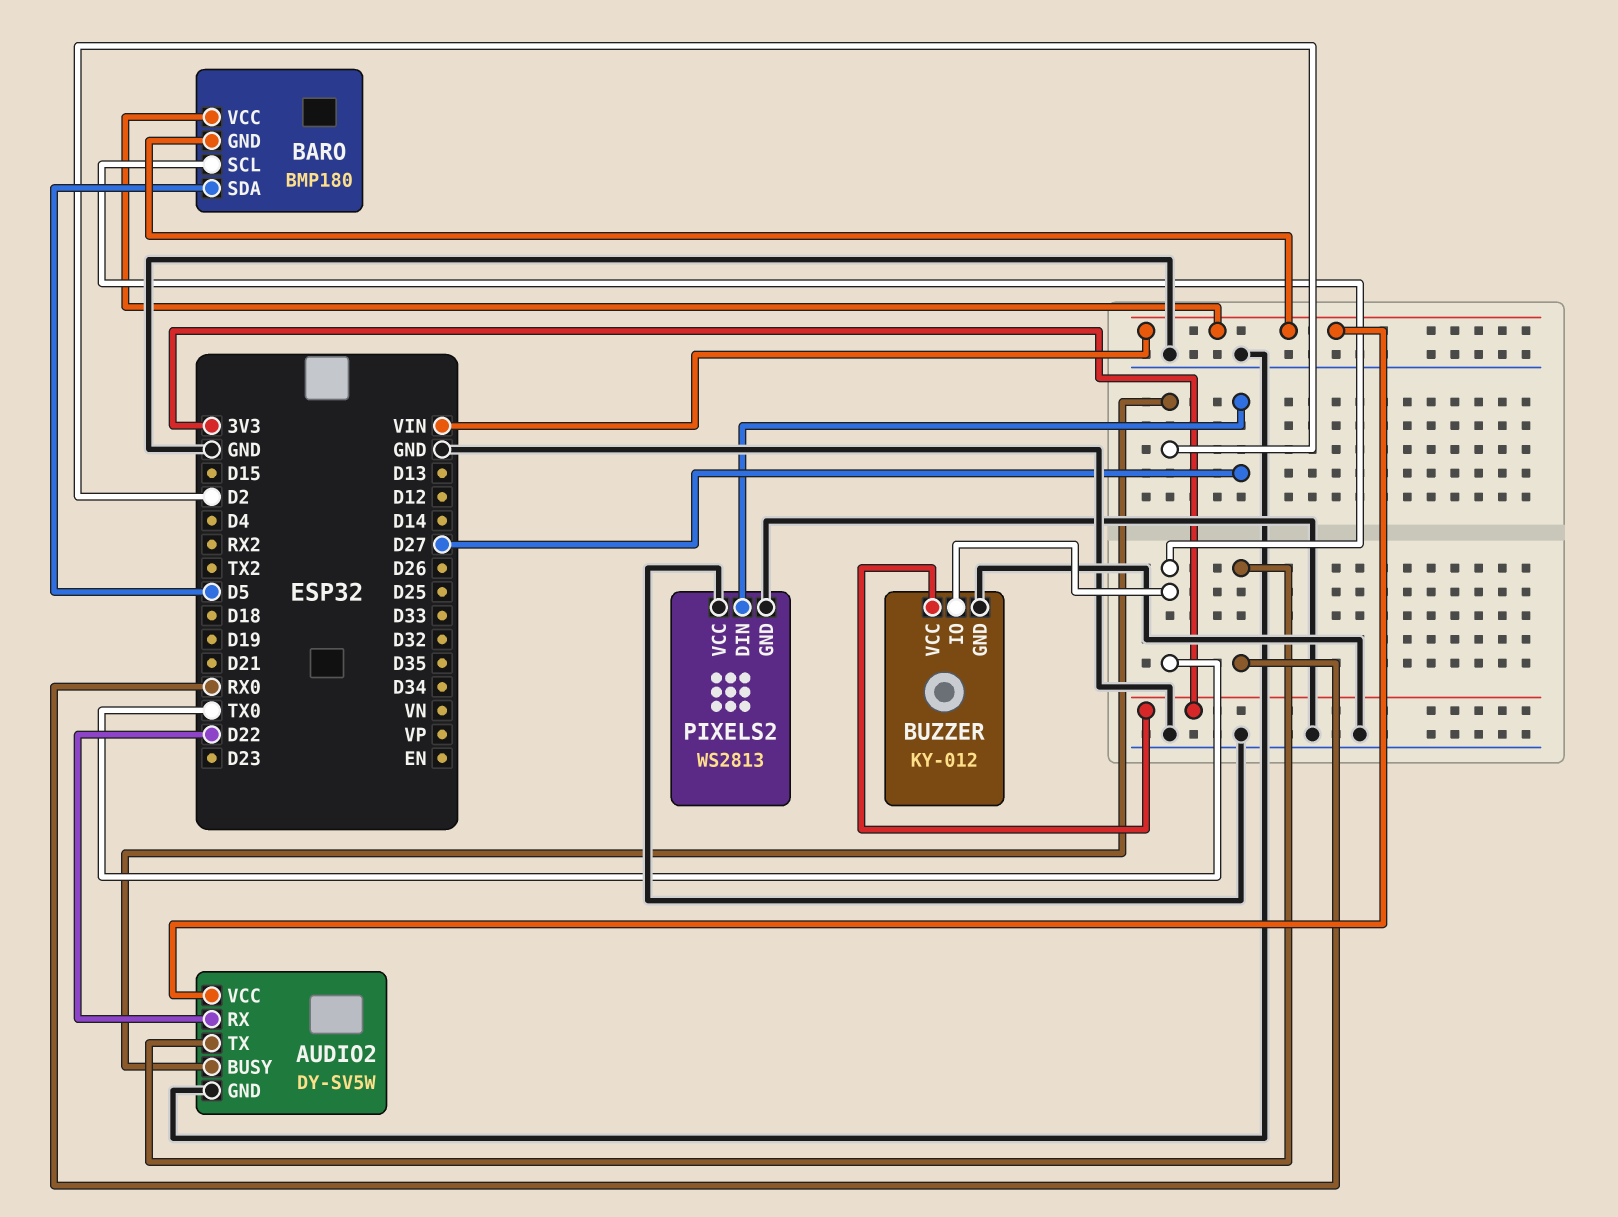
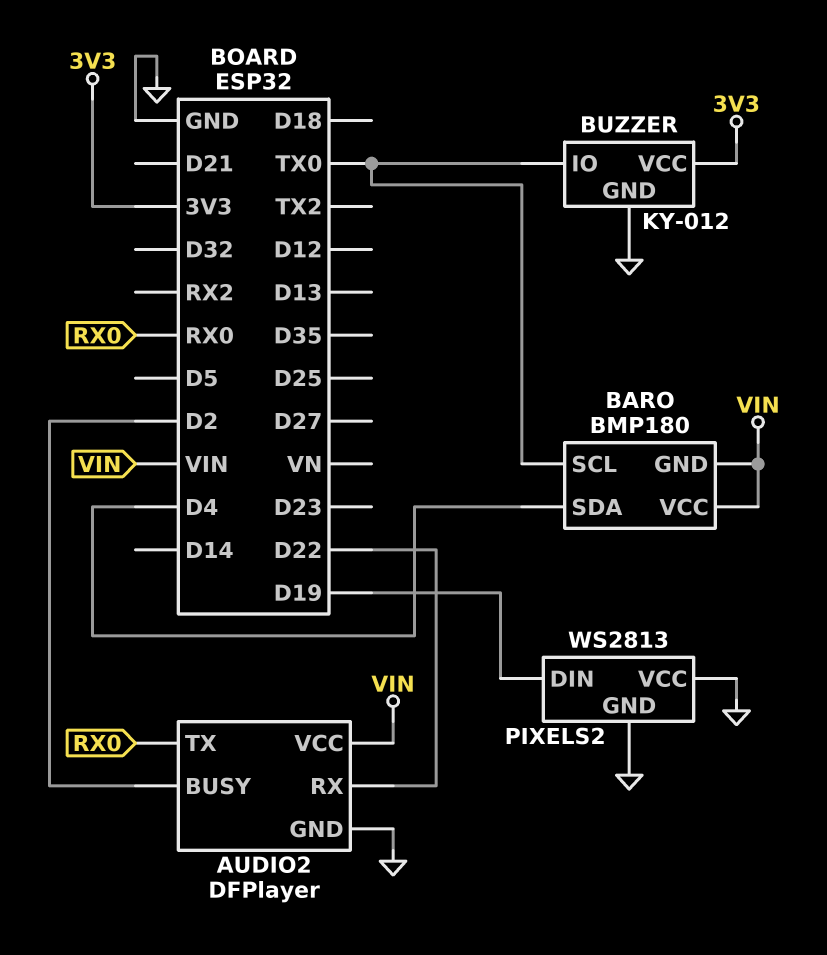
AUDIO2: DY-SV5W -> DFPlayer
BARO pin SDA: D5 -> D4
PIXELS2 pin DIN: D27 -> D19

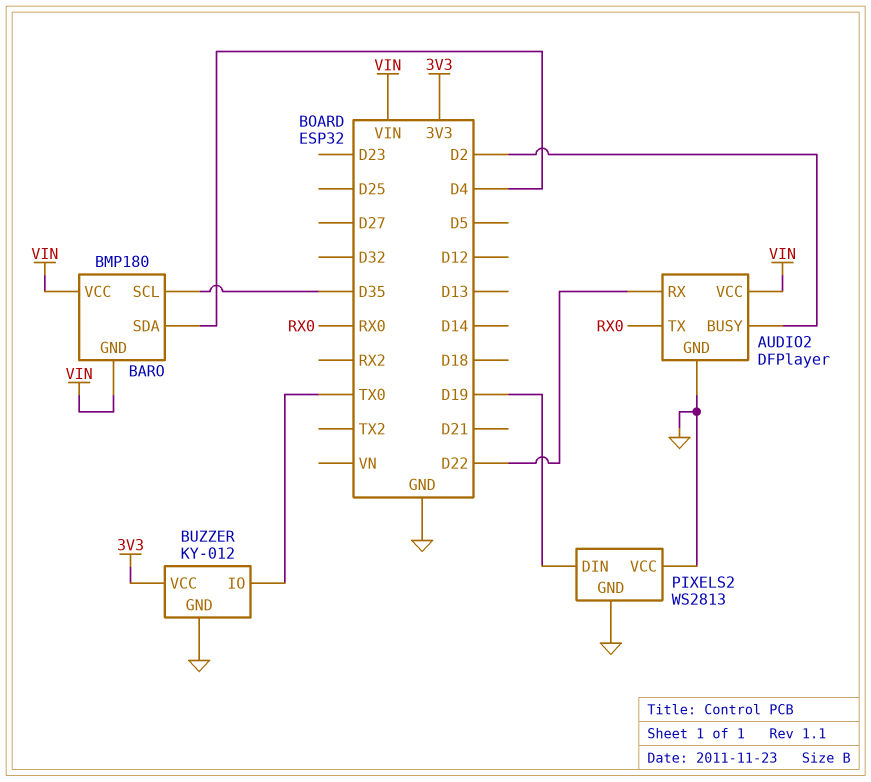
BARO pin SCL: TX0 -> D35

